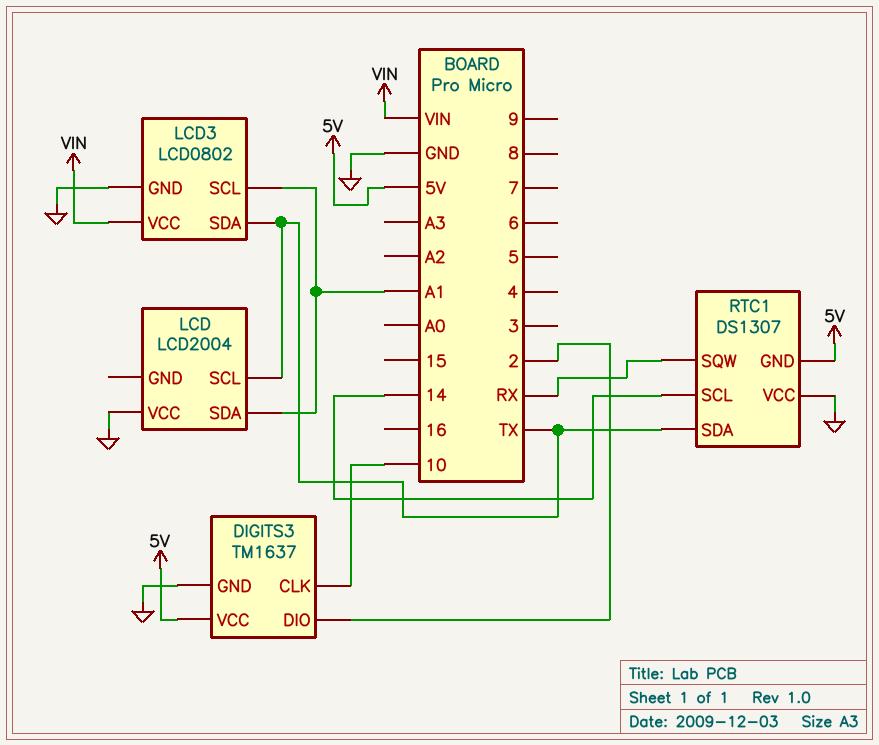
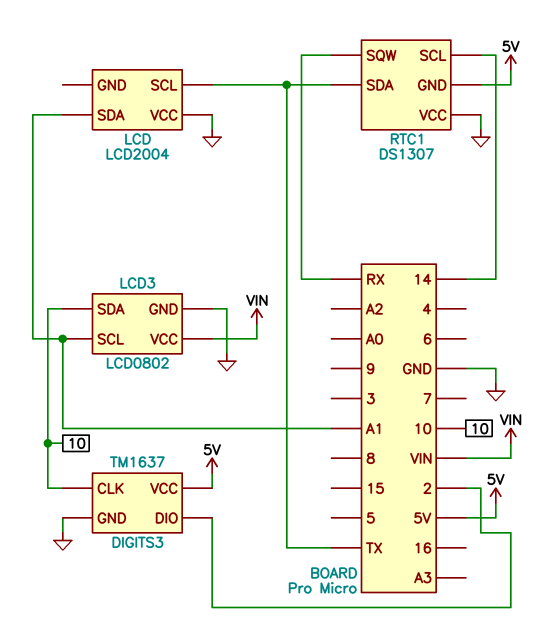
LCD3 pin SDA: TX -> 10

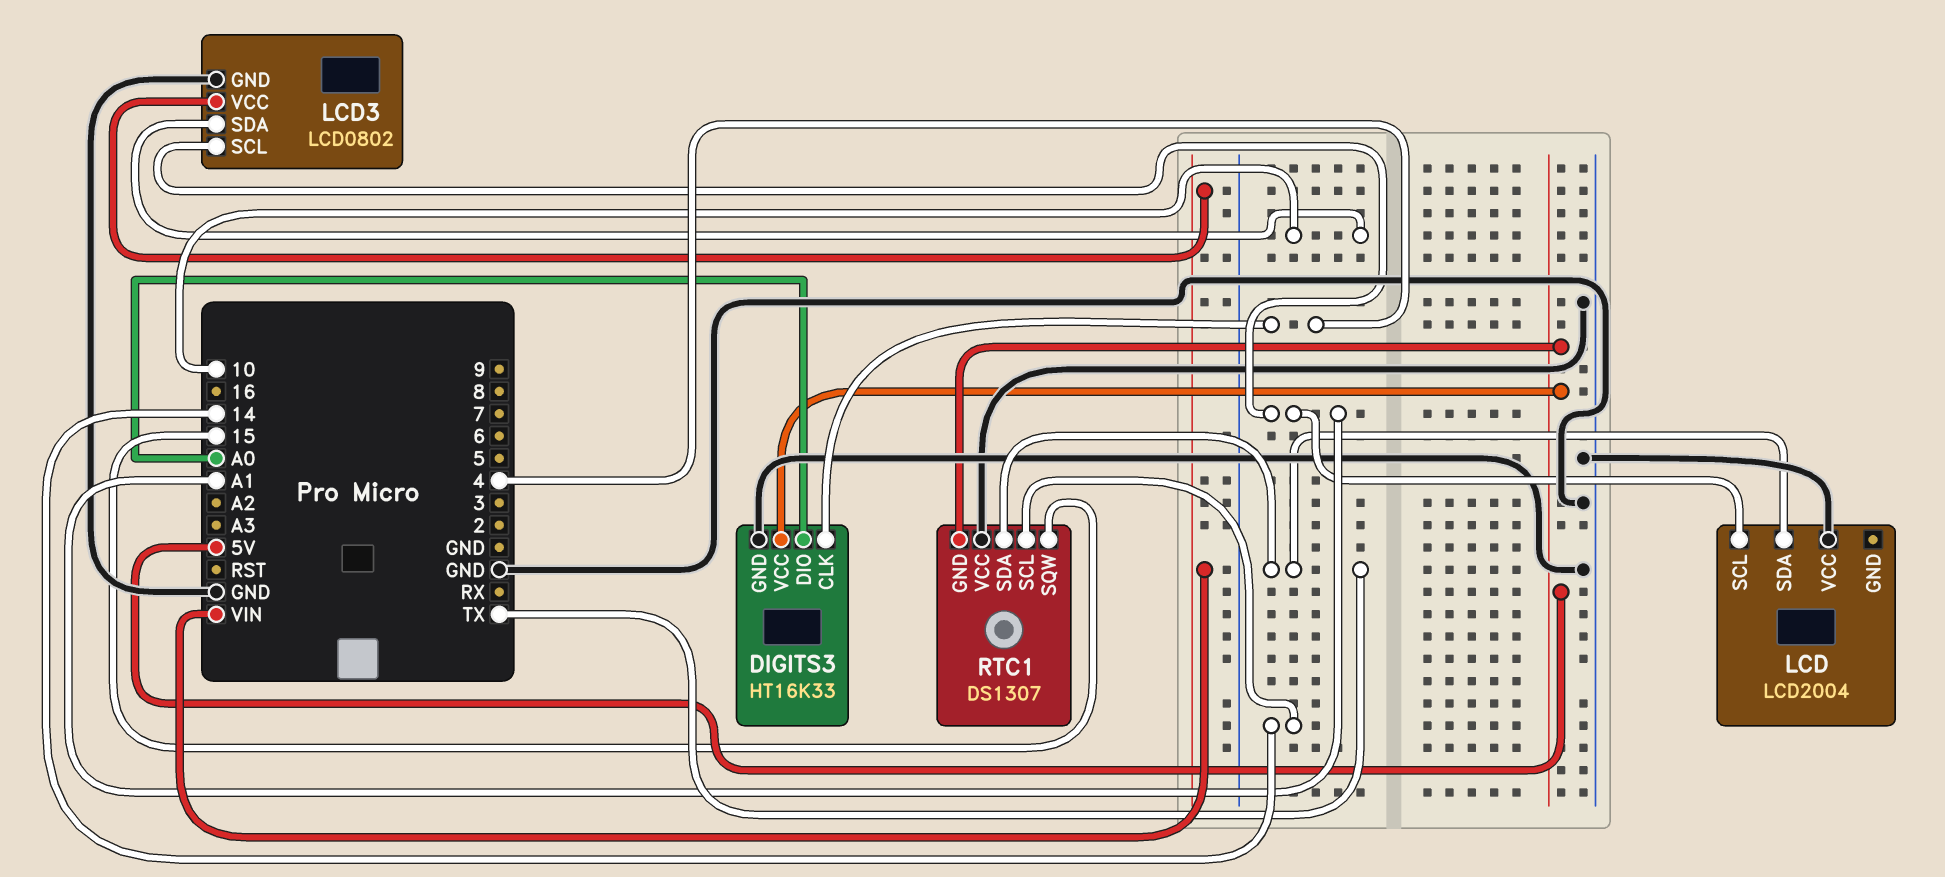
DIGITS3: TM1637 -> HT16K33
DIGITS3 pin CLK: 10 -> 4
DIGITS3 pin DIO: 2 -> A0
LCD pin SCL: TX -> A1
LCD pin SDA: A1 -> TX
RTC1 pin SQW: RX -> 15

